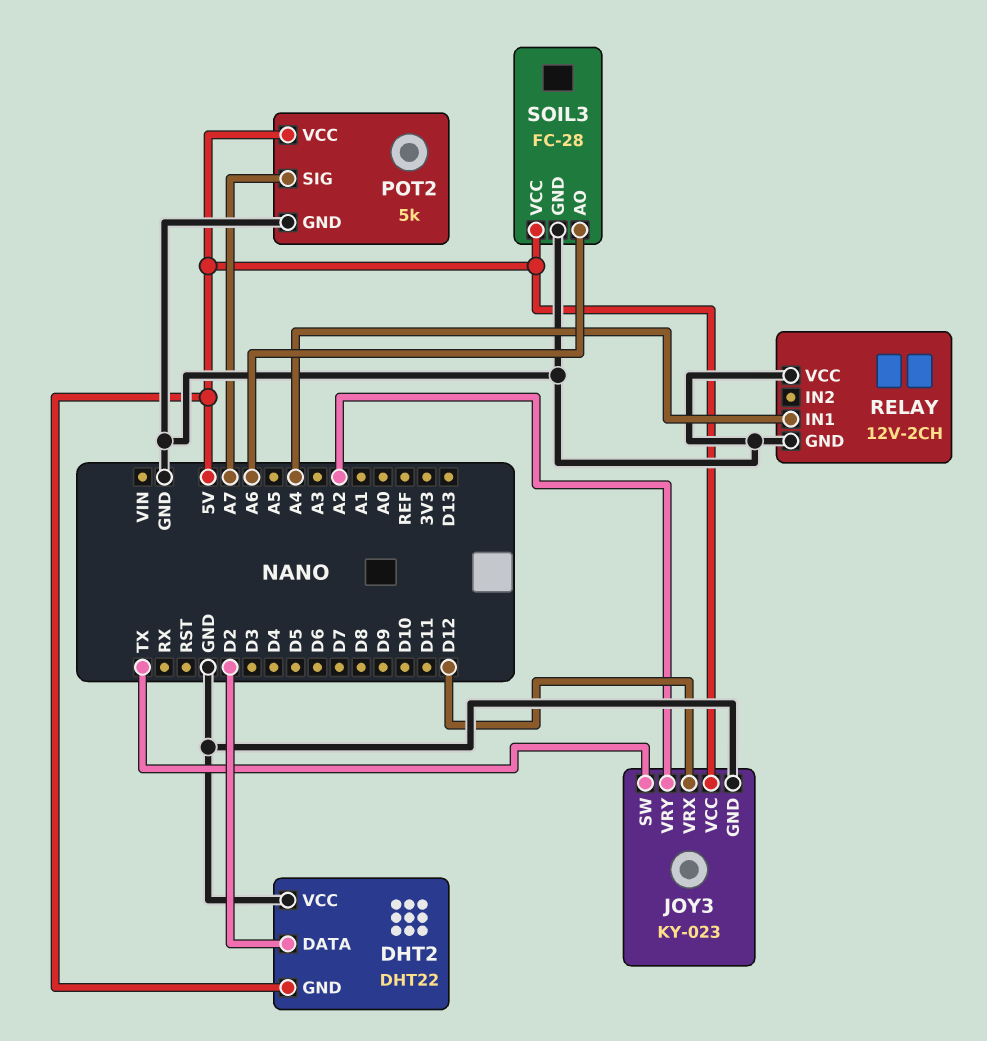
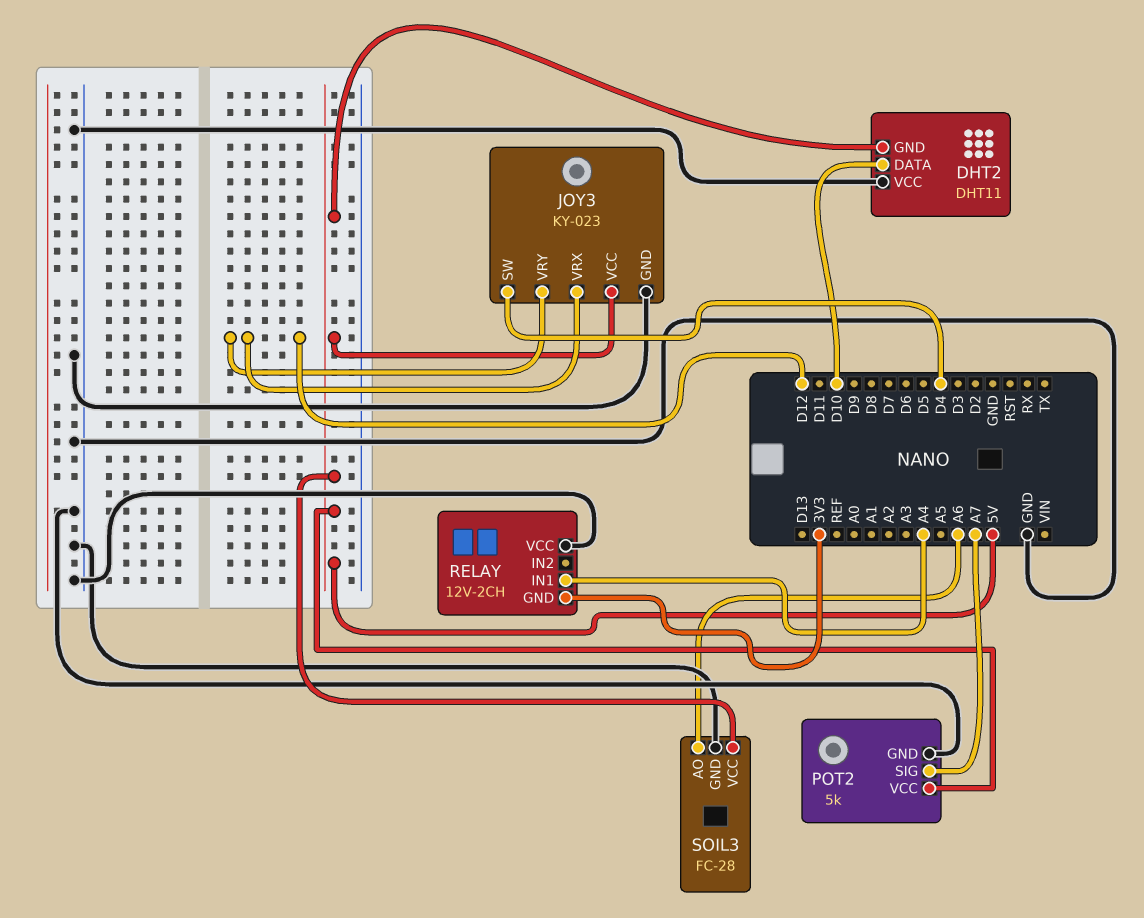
DHT2: DHT22 -> DHT11
DHT2 pin DATA: D2 -> D10
JOY3 pin SW: TX -> D4
JOY3 pin VRY: A2 -> D12
RELAY pin GND: GND -> 3V3

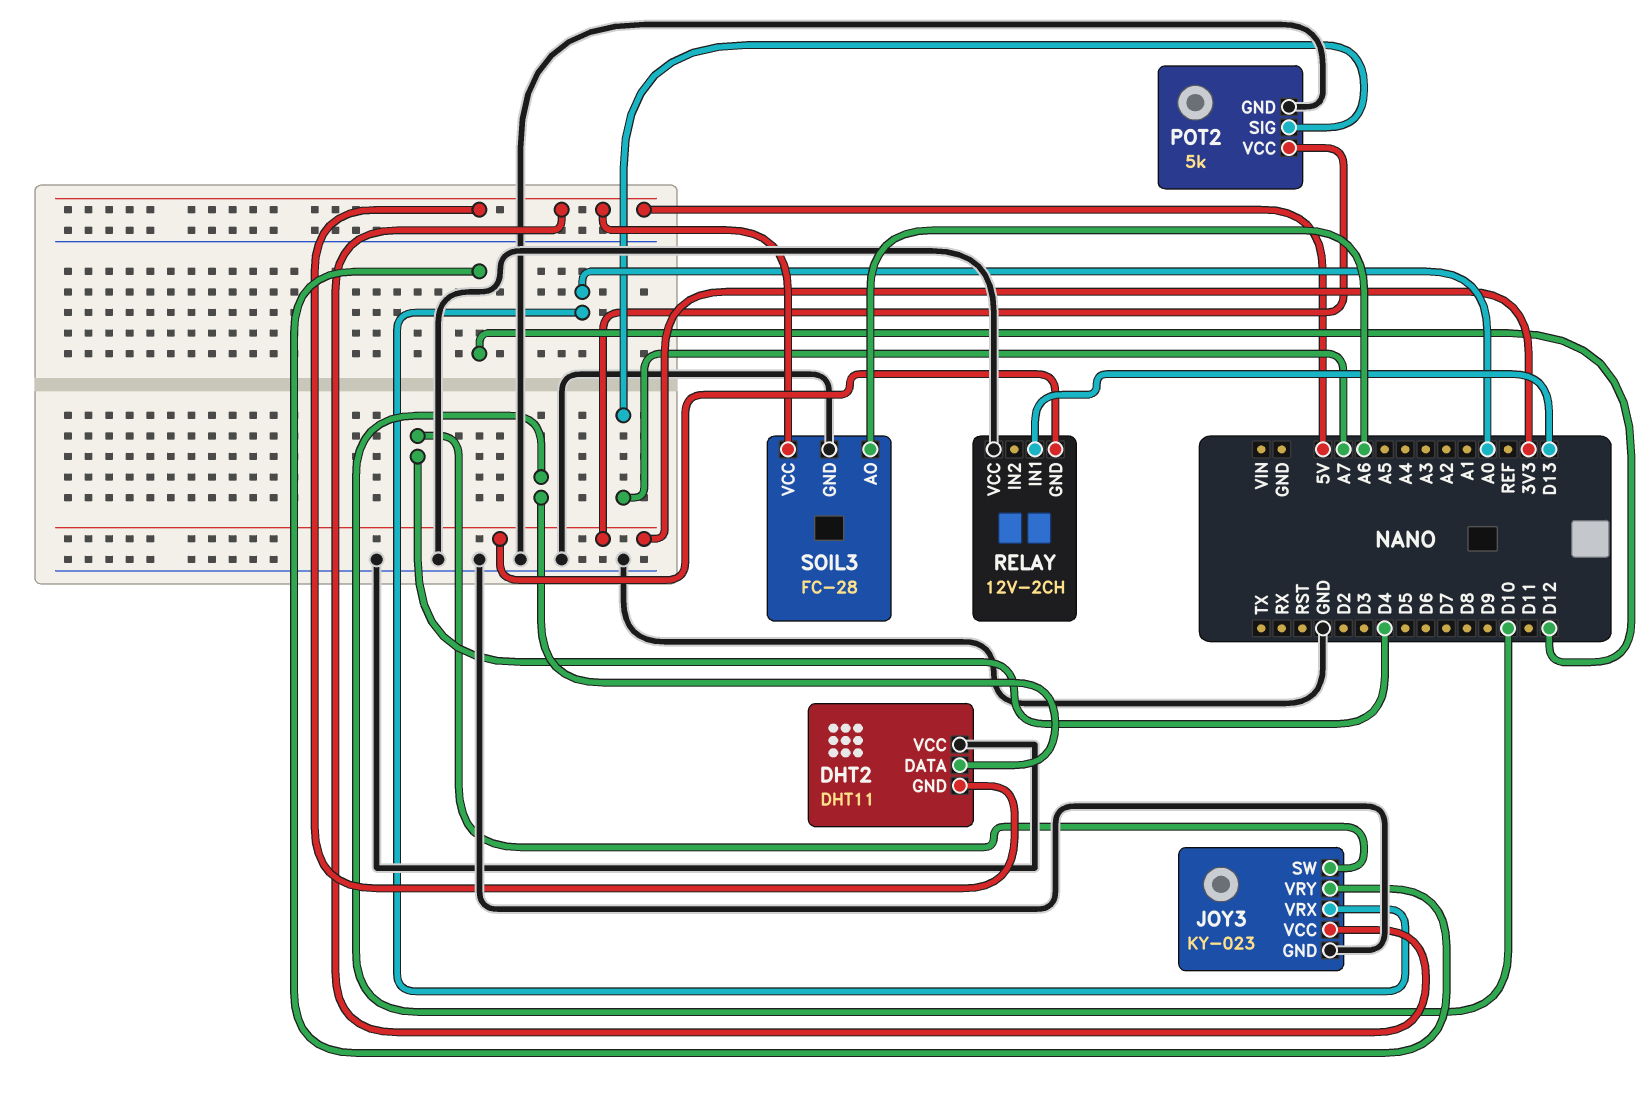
JOY3 pin VRX: D12 -> A0
POT2 pin VCC: 5V -> 3V3
RELAY pin IN1: A4 -> D13

